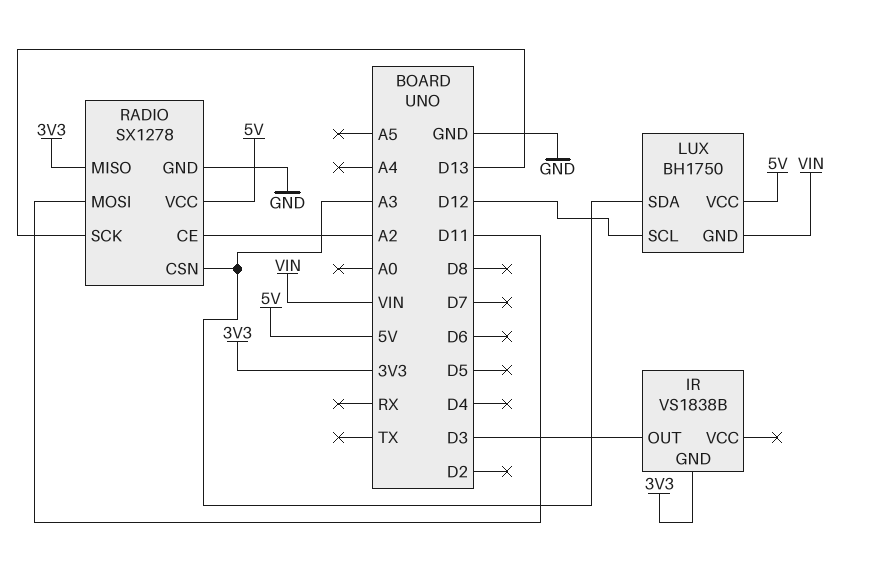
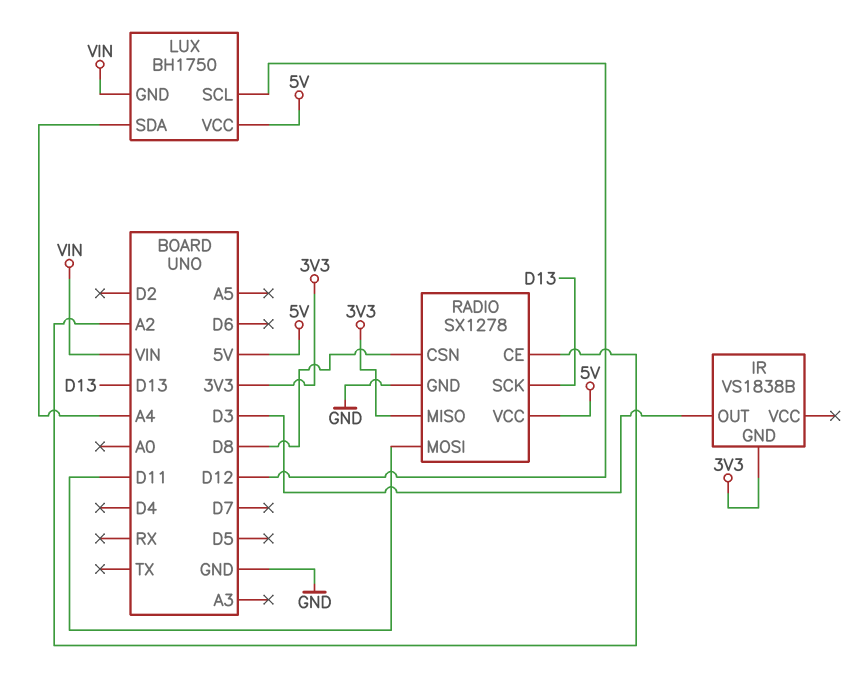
LUX pin SDA: A3 -> A4
RADIO pin CSN: A3 -> D8

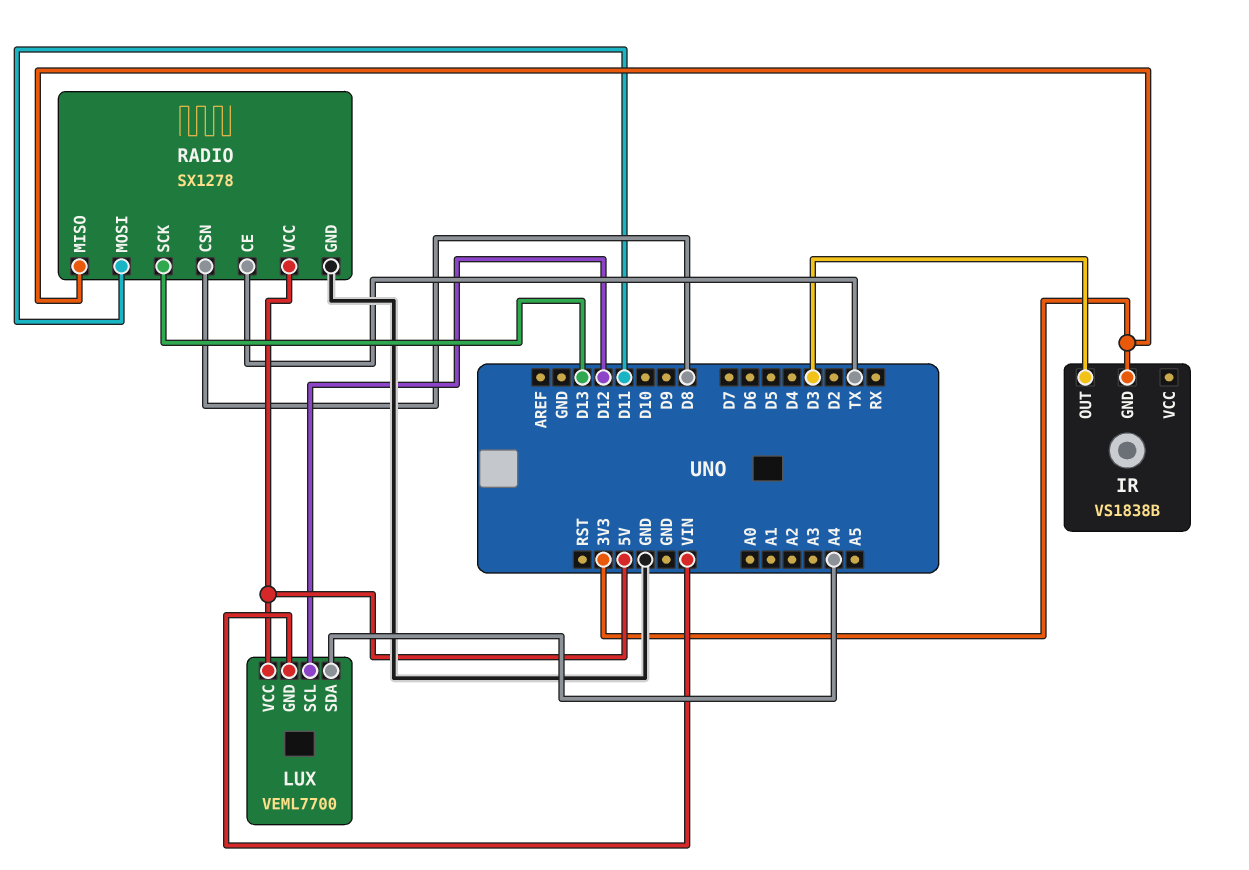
LUX: BH1750 -> VEML7700
RADIO pin CE: A2 -> TX

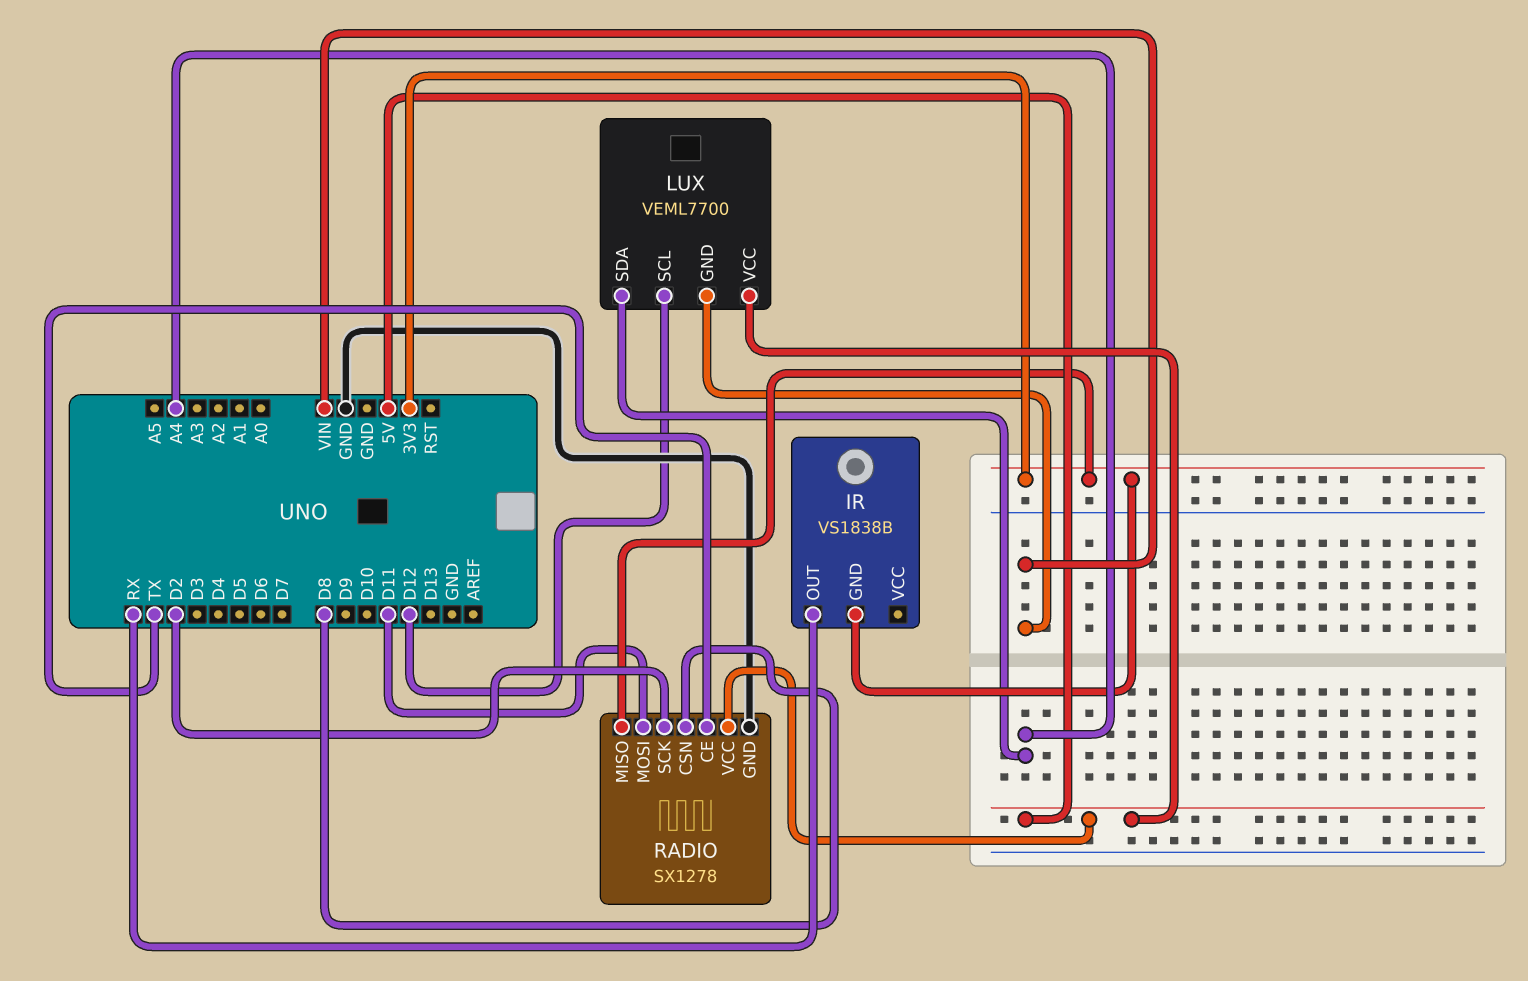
IR pin OUT: D3 -> RX
RADIO pin SCK: D13 -> D2

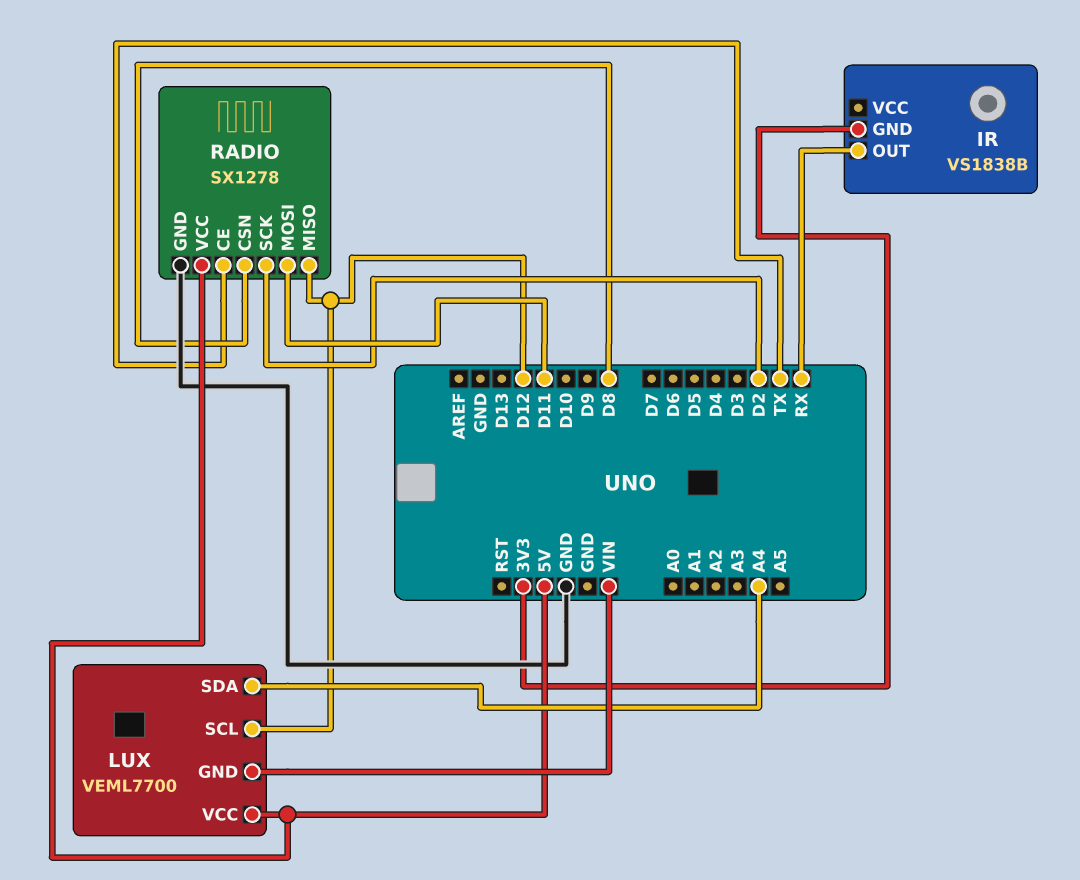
RADIO pin MISO: 3V3 -> D12

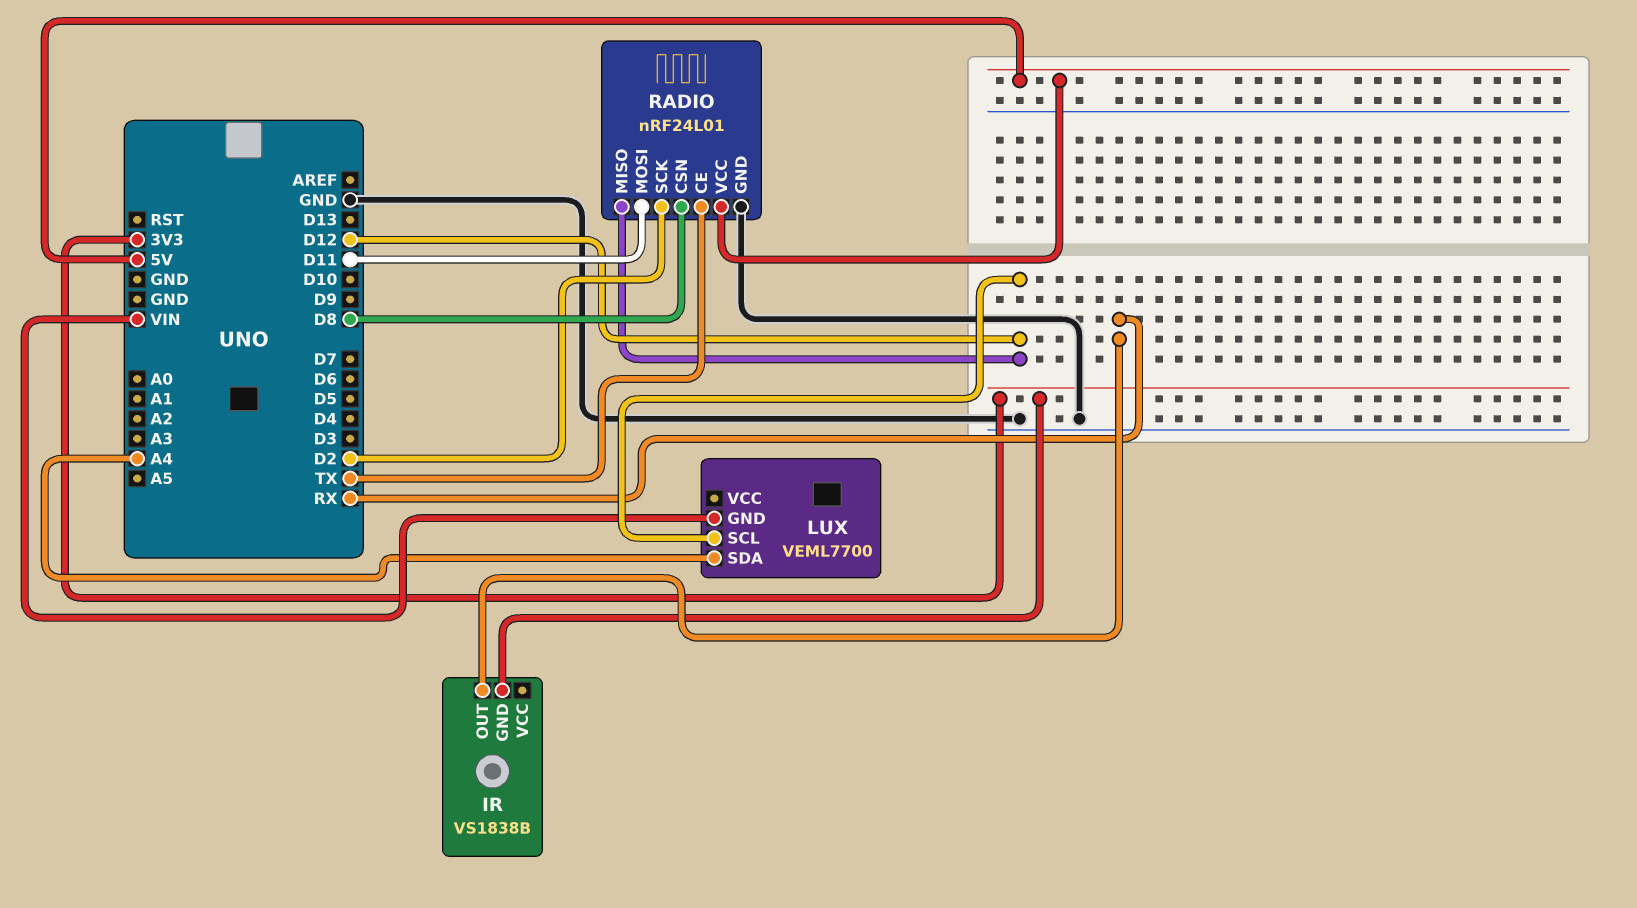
LUX pin VCC: 5V -> none
RADIO: SX1278 -> nRF24L01

